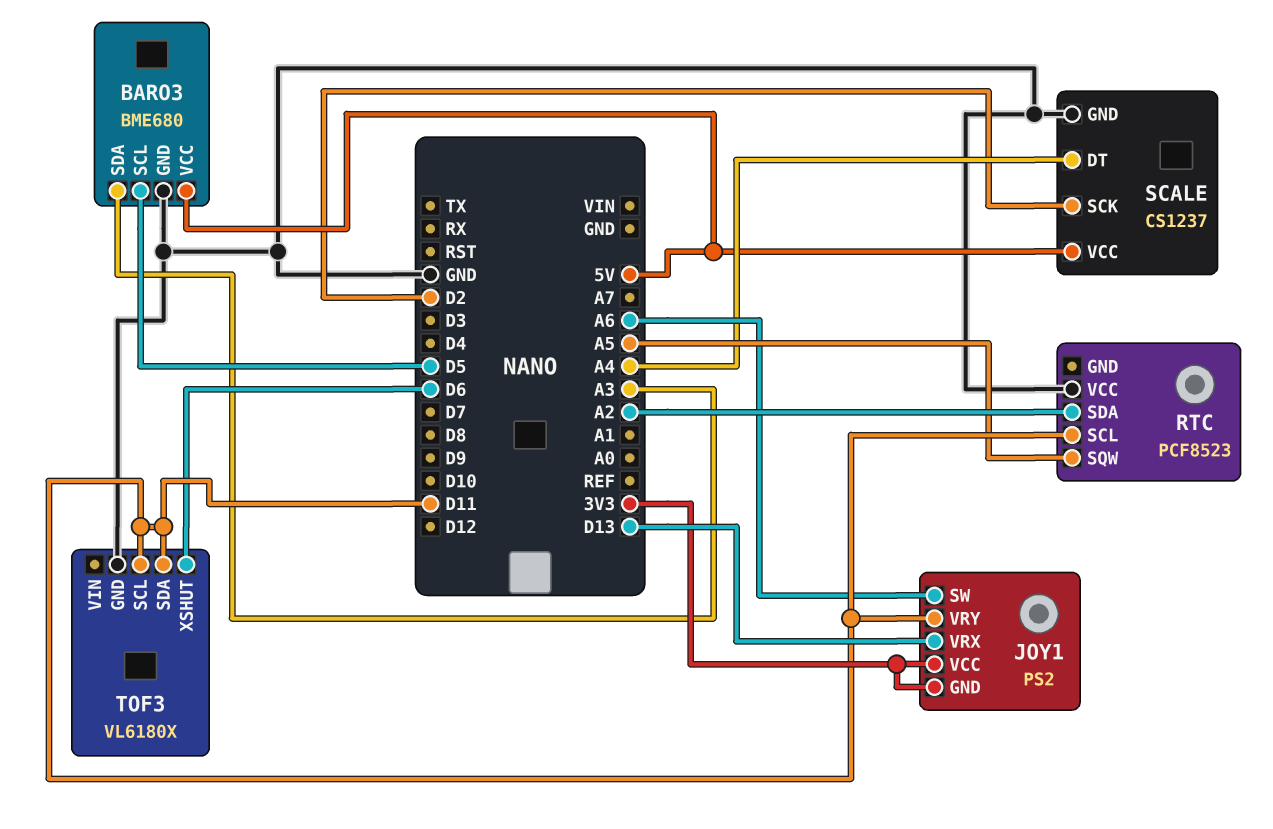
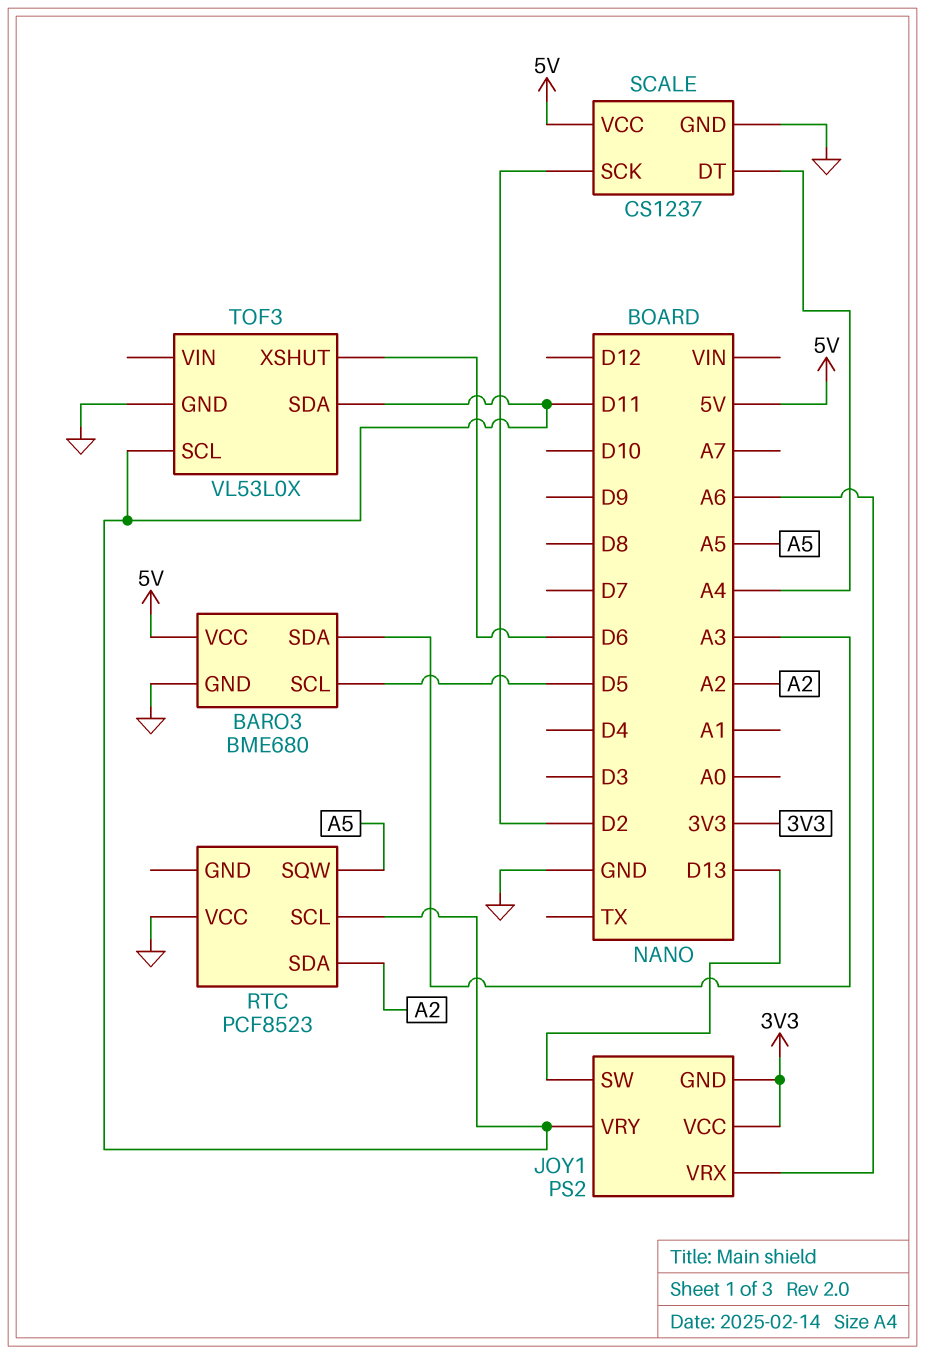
JOY1 pin SW: A6 -> D13
JOY1 pin VRX: D13 -> A6
TOF3: VL6180X -> VL53L0X

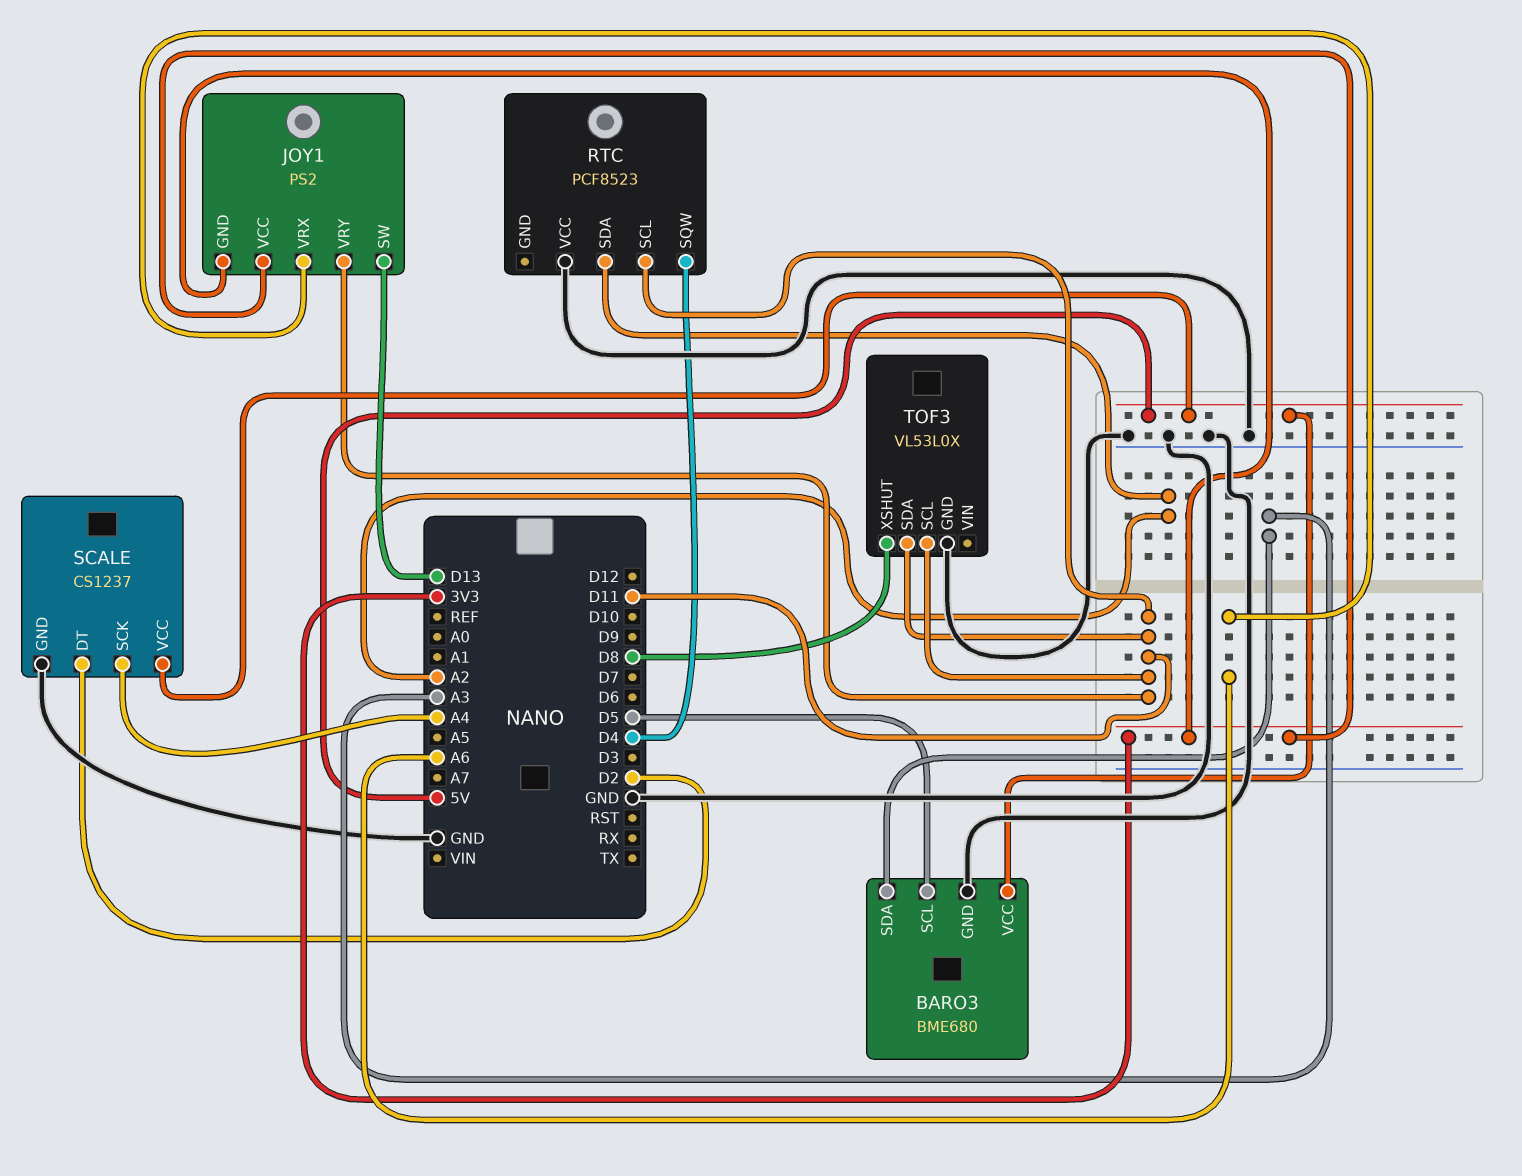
RTC pin SQW: A5 -> D4
SCALE pin DT: A4 -> D2
SCALE pin SCK: D2 -> A4
TOF3 pin XSHUT: D6 -> D8

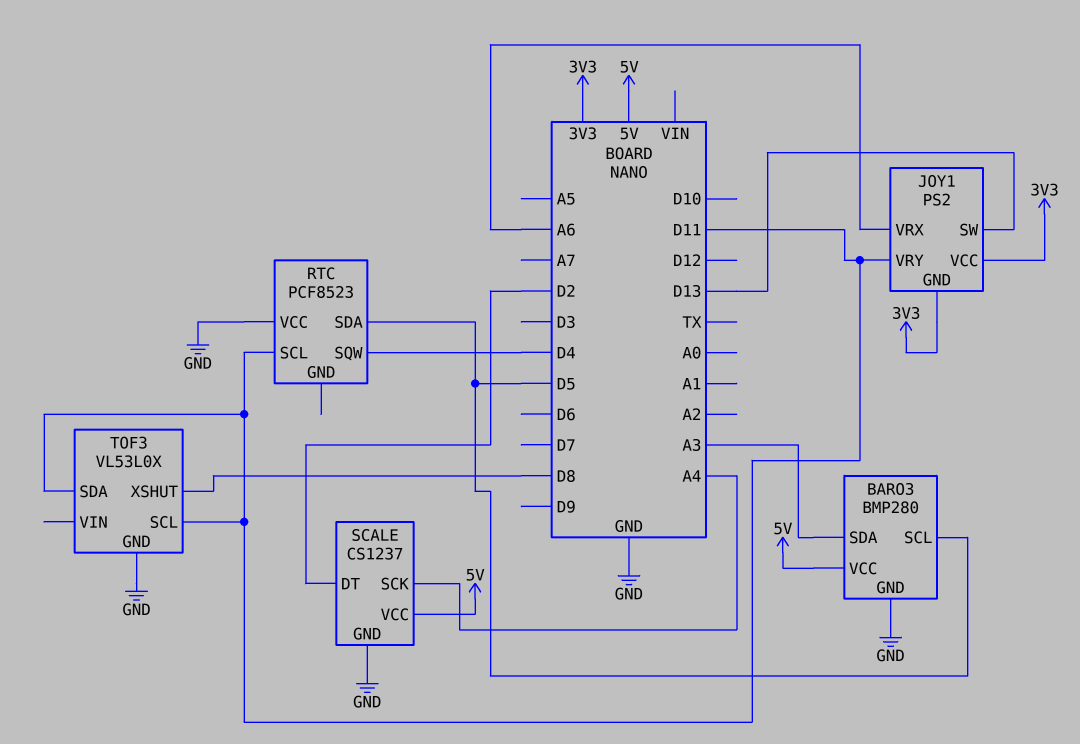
BARO3: BME680 -> BMP280
RTC pin SDA: A2 -> D5

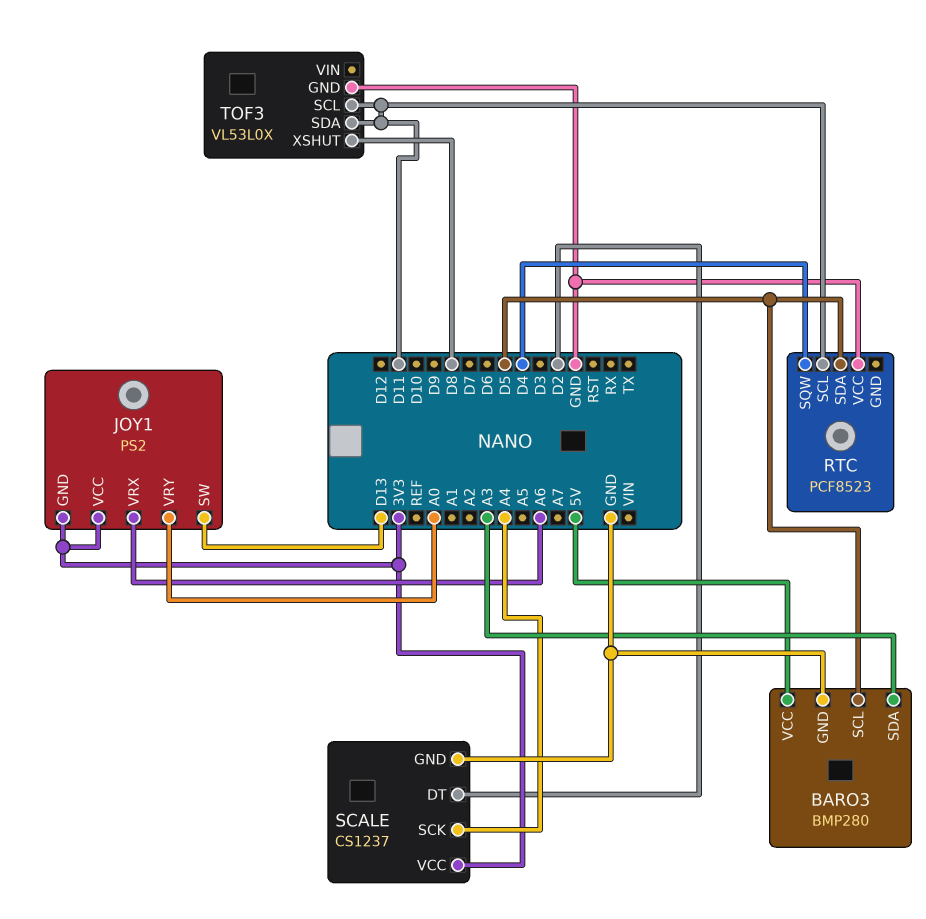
JOY1 pin VRY: D11 -> A0
SCALE pin VCC: 5V -> 3V3

